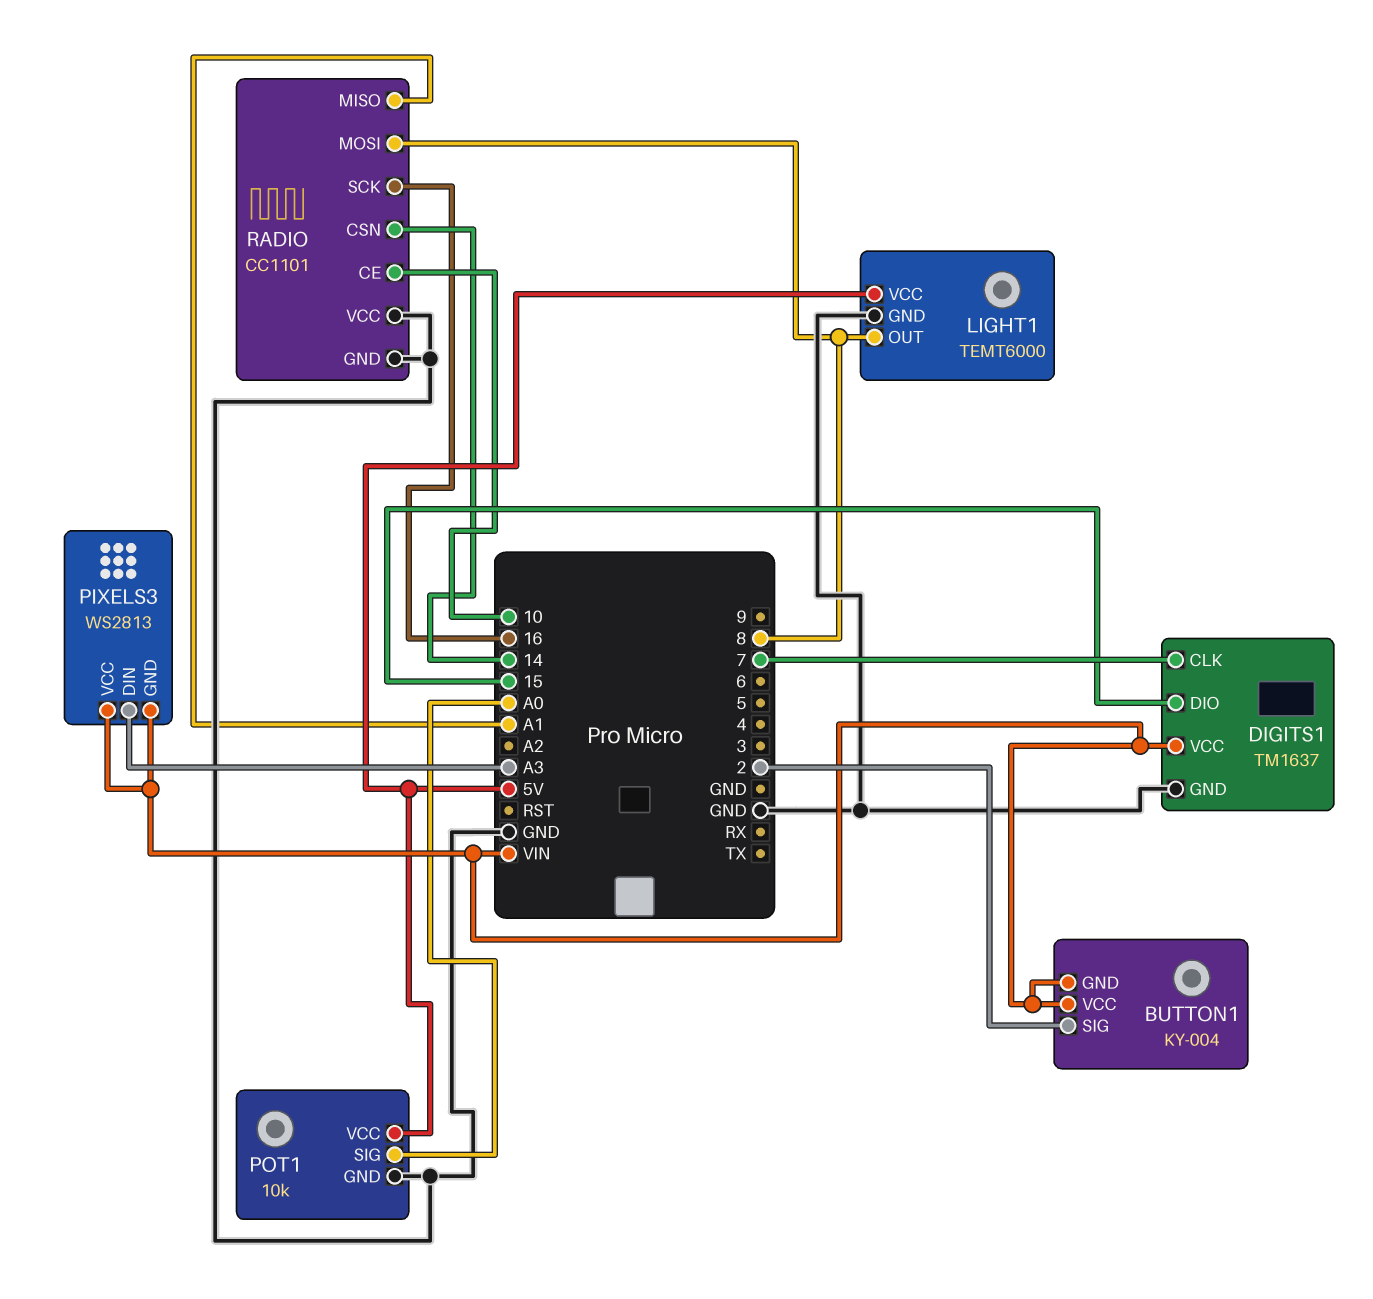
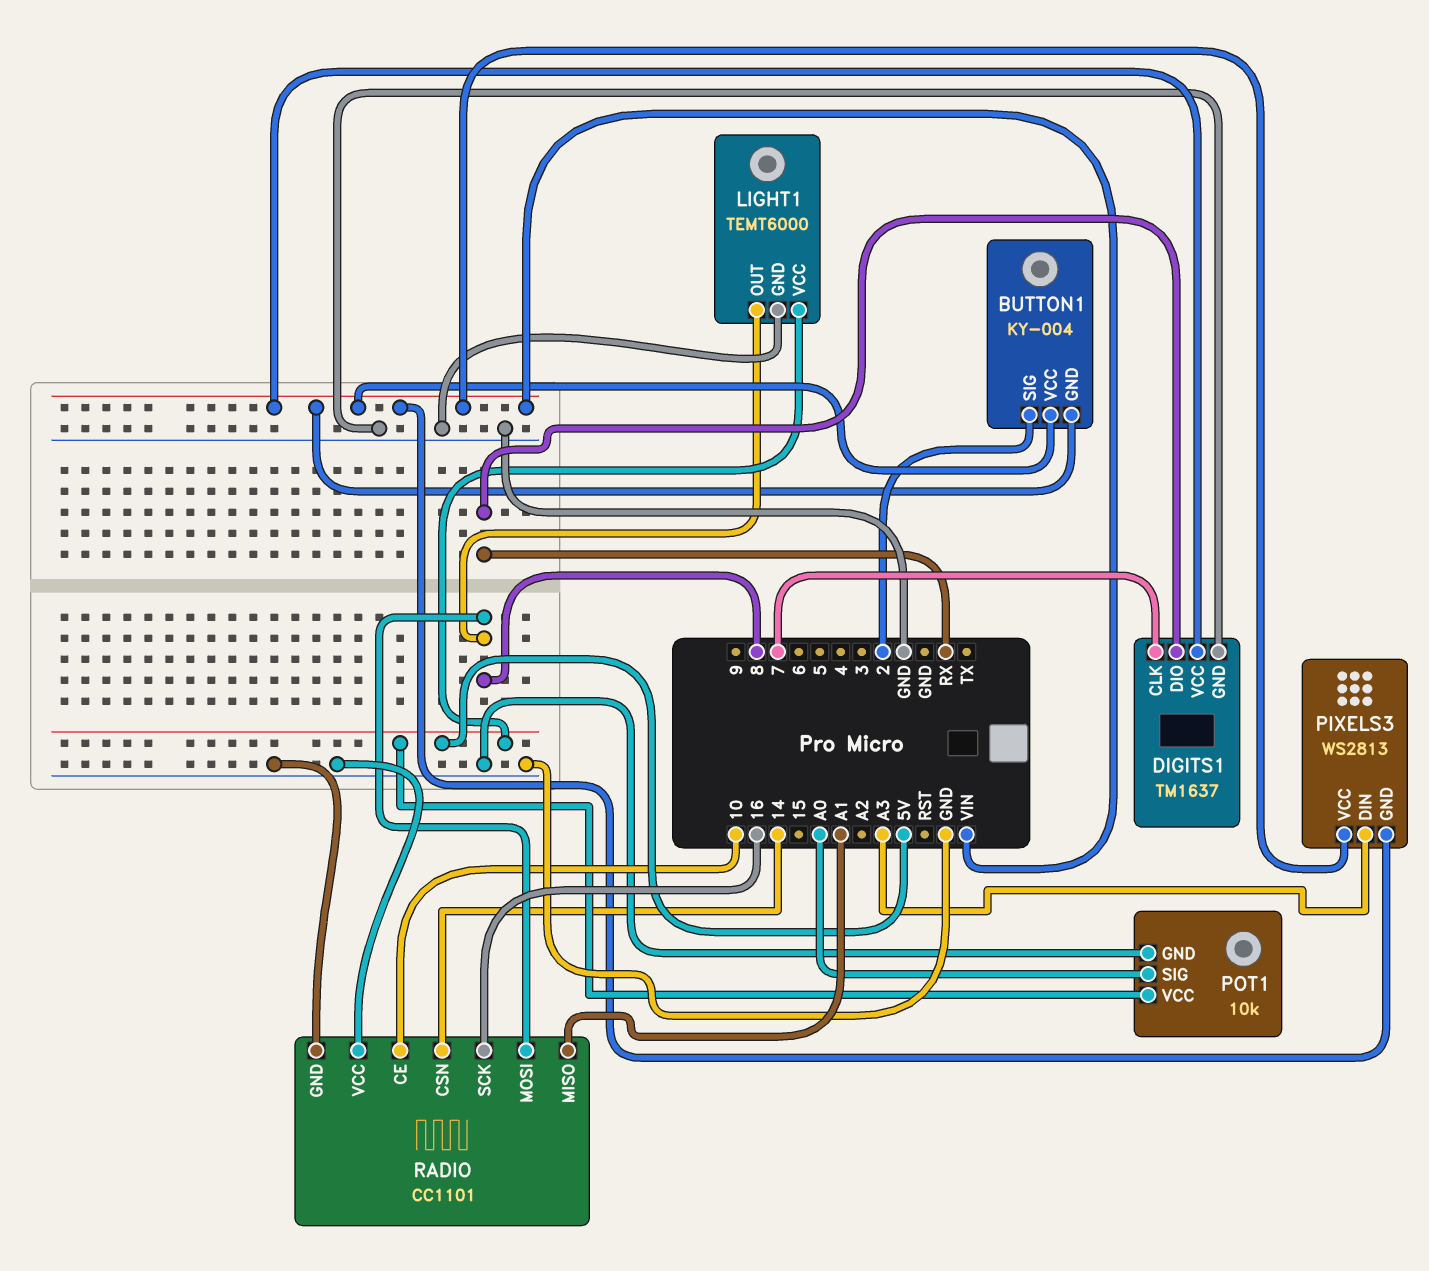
DIGITS1 pin DIO: 15 -> RX

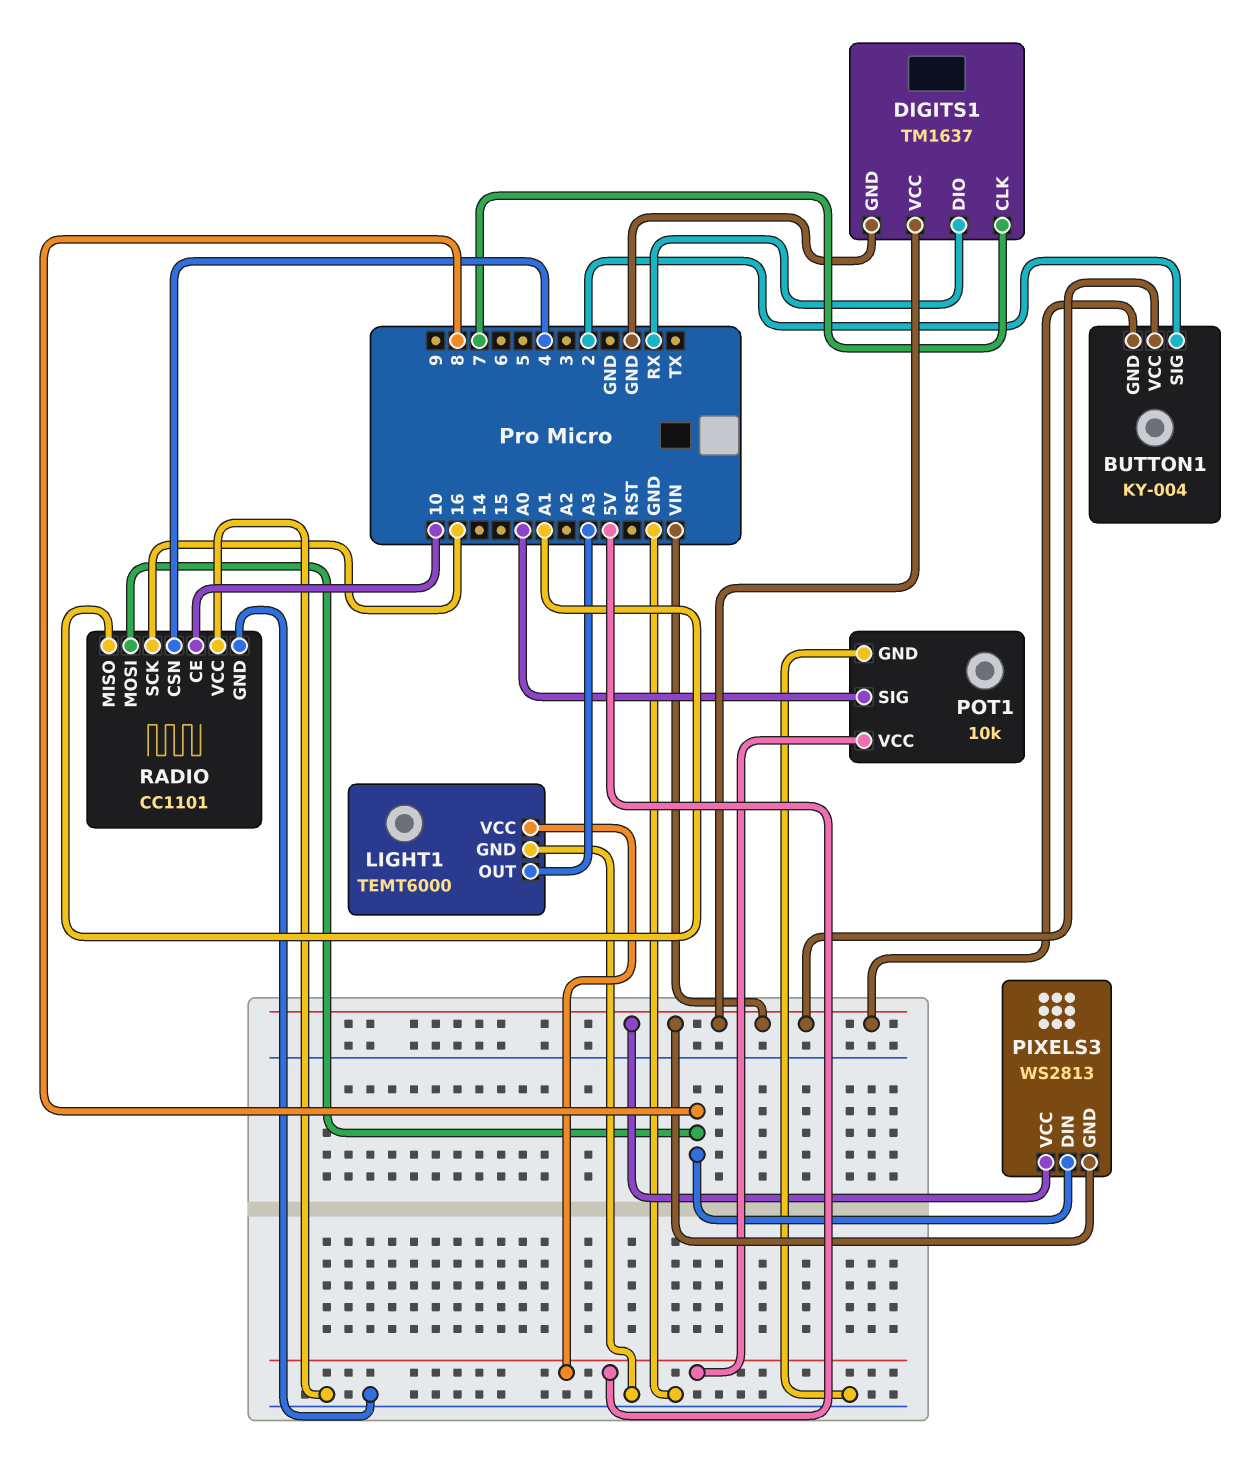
LIGHT1 pin OUT: 8 -> A3
PIXELS3 pin DIN: A3 -> 8
RADIO pin CSN: 14 -> 4

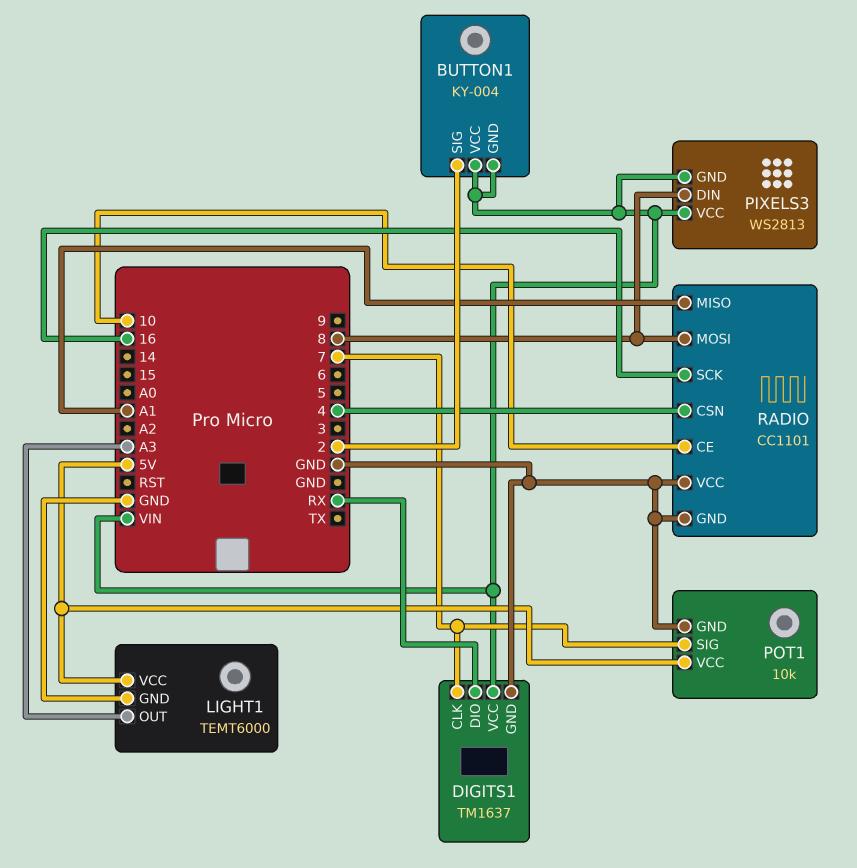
POT1 pin SIG: A0 -> 7

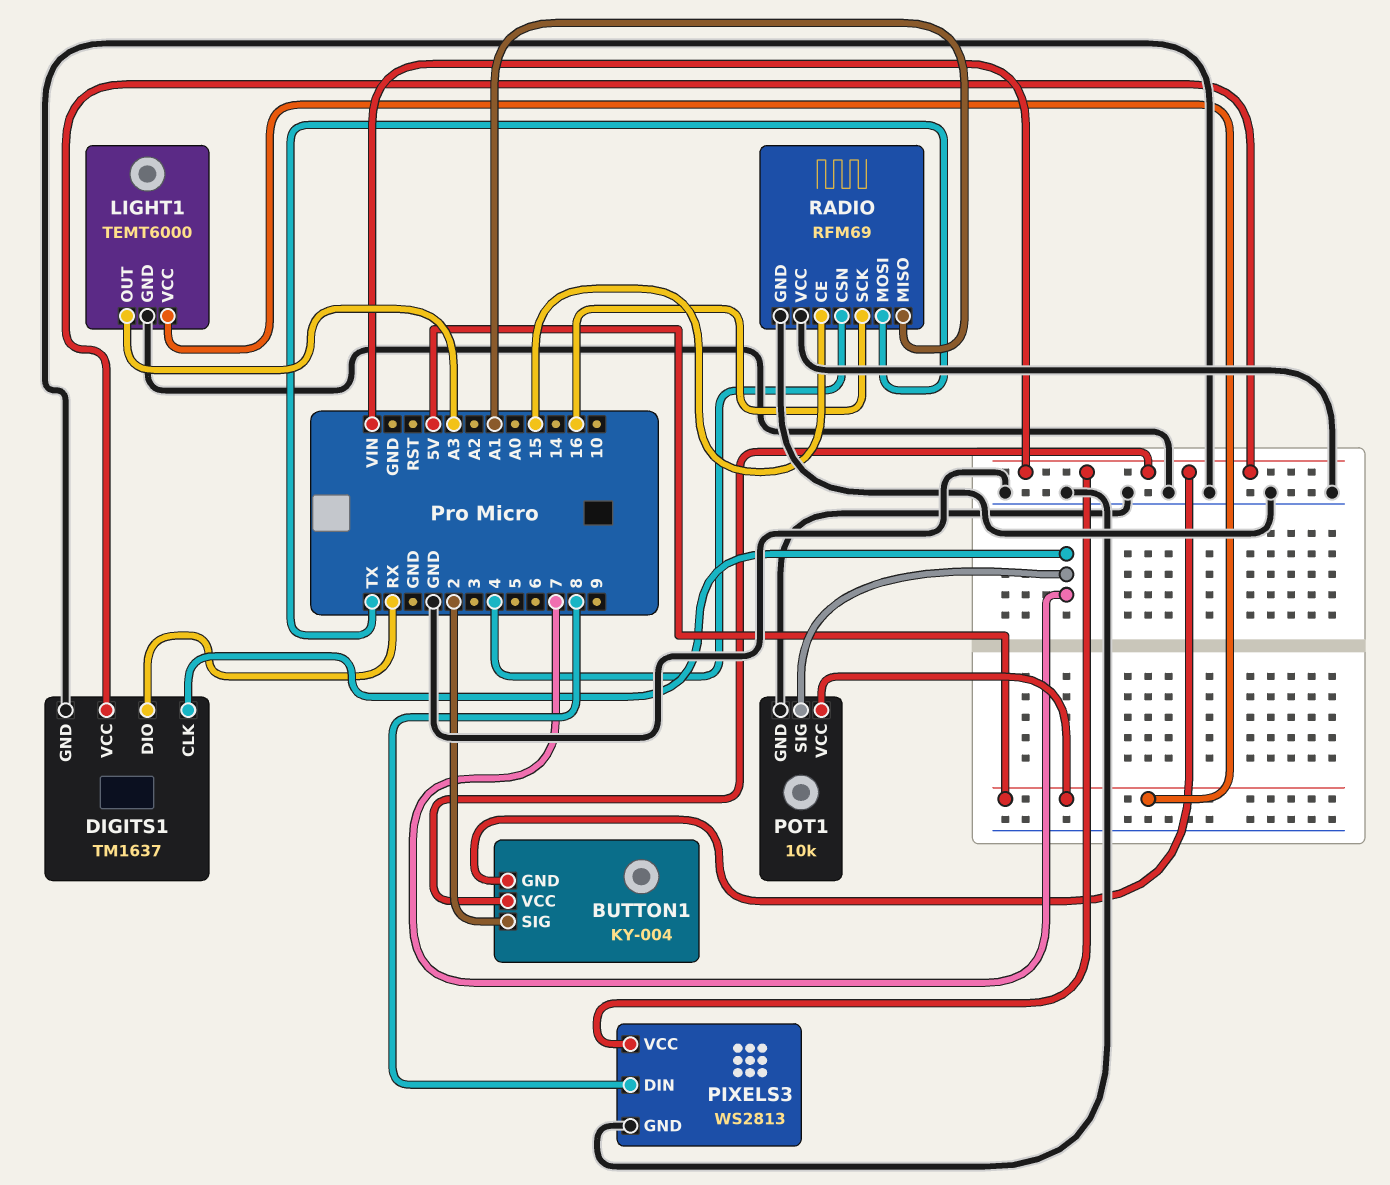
PIXELS3 pin GND: VIN -> GND
RADIO: CC1101 -> RFM69
RADIO pin CE: 10 -> 15
RADIO pin MOSI: 8 -> TX

